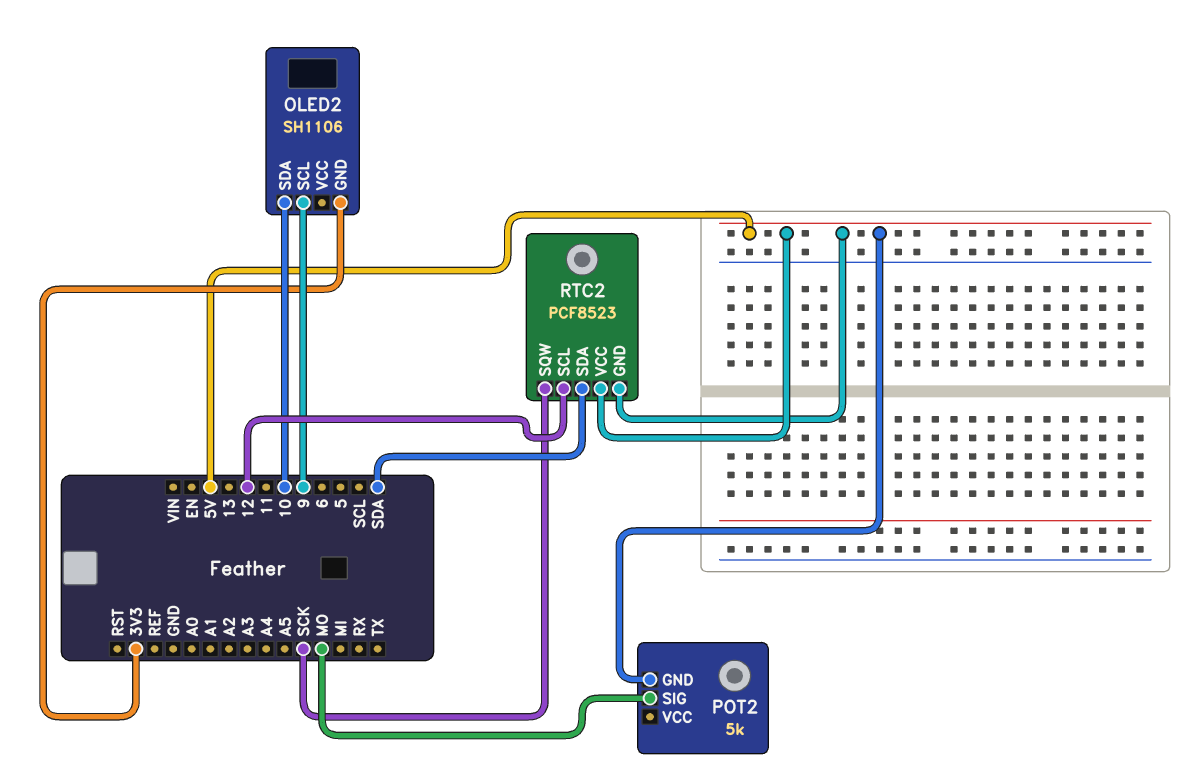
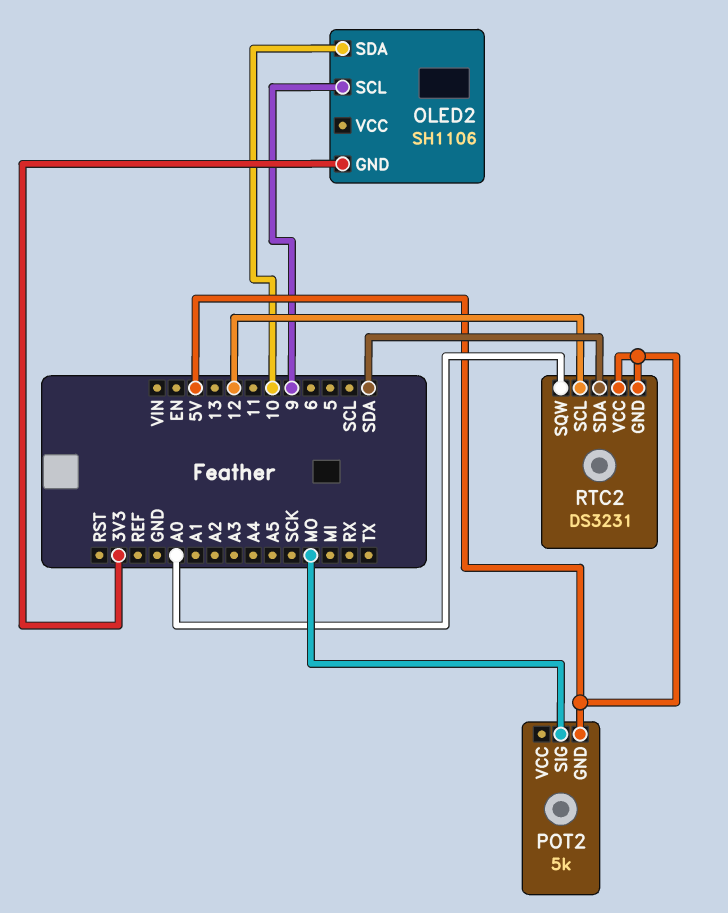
RTC2: PCF8523 -> DS3231
RTC2 pin SQW: SCK -> A0

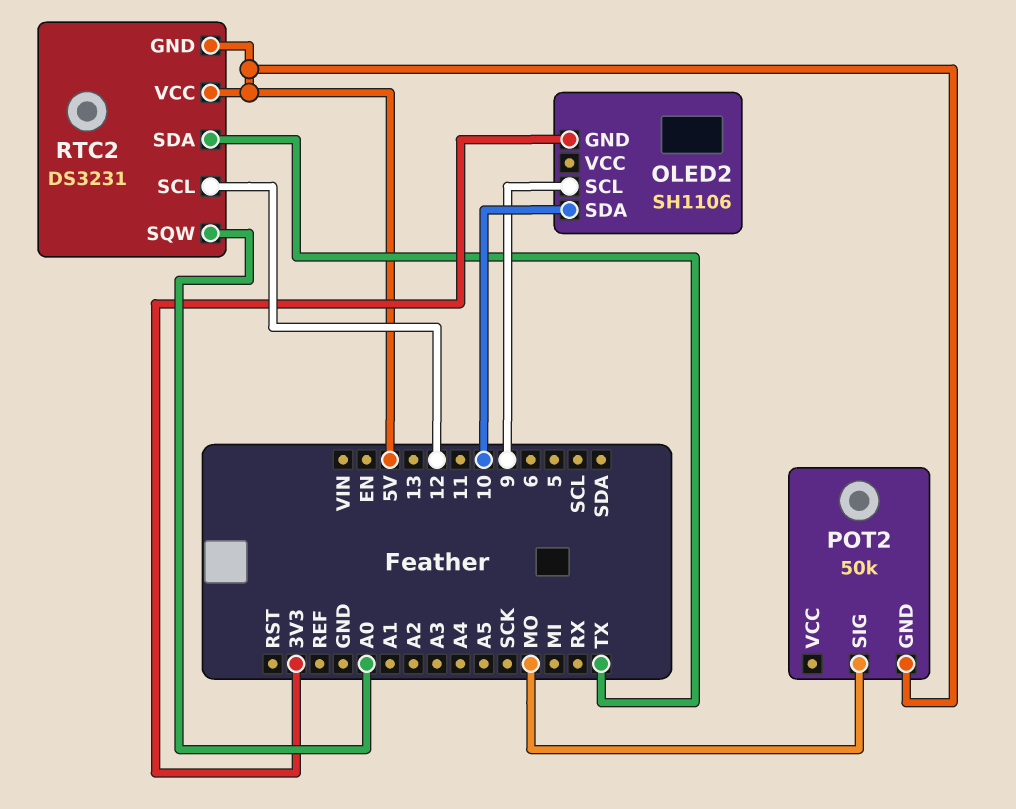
POT2: 5k -> 50k
RTC2 pin SDA: SDA -> TX

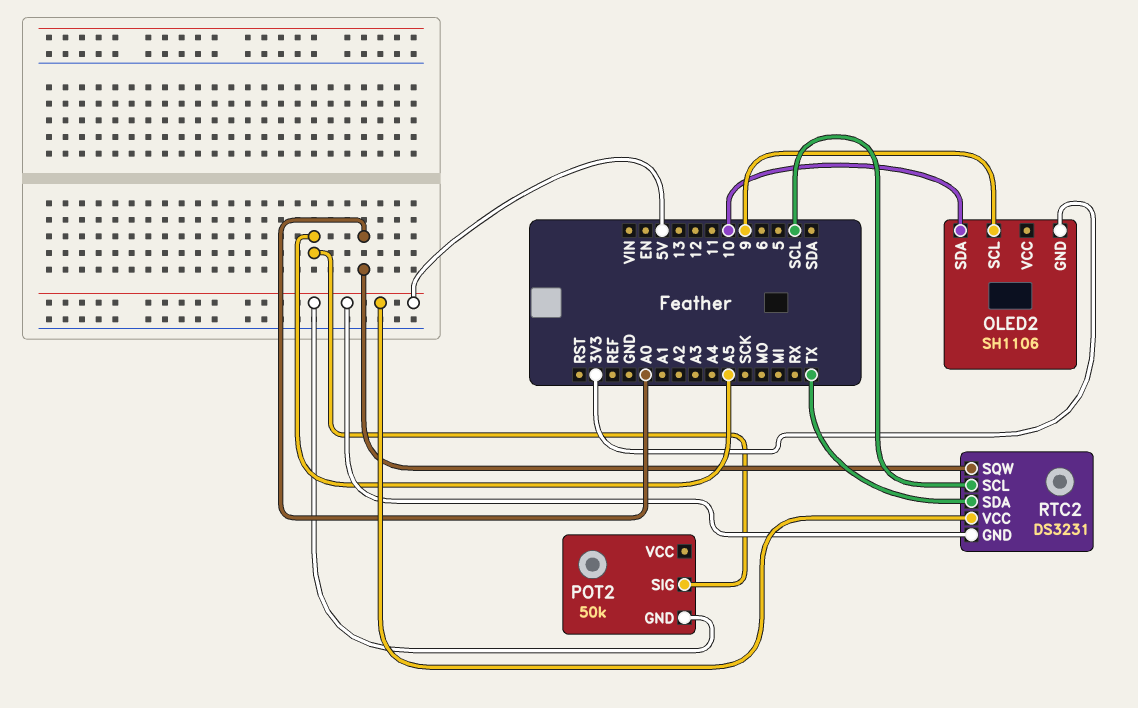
POT2 pin SIG: MO -> A5
RTC2 pin SCL: 12 -> SCL

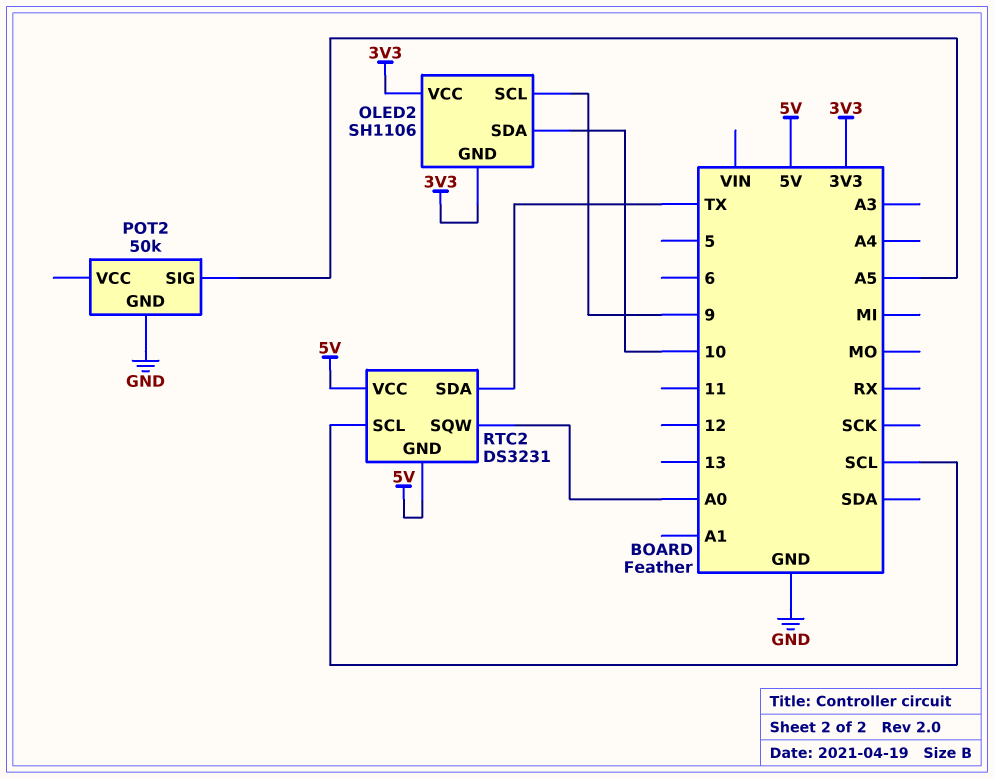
OLED2 pin VCC: none -> 3V3
POT2 pin GND: 5V -> GND

